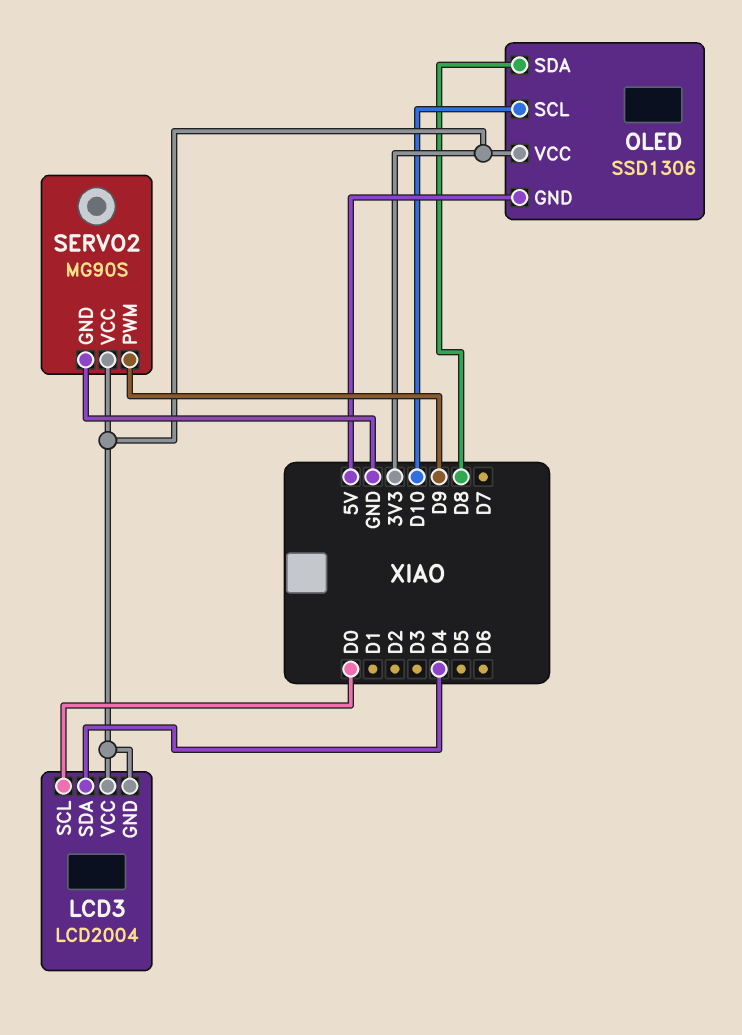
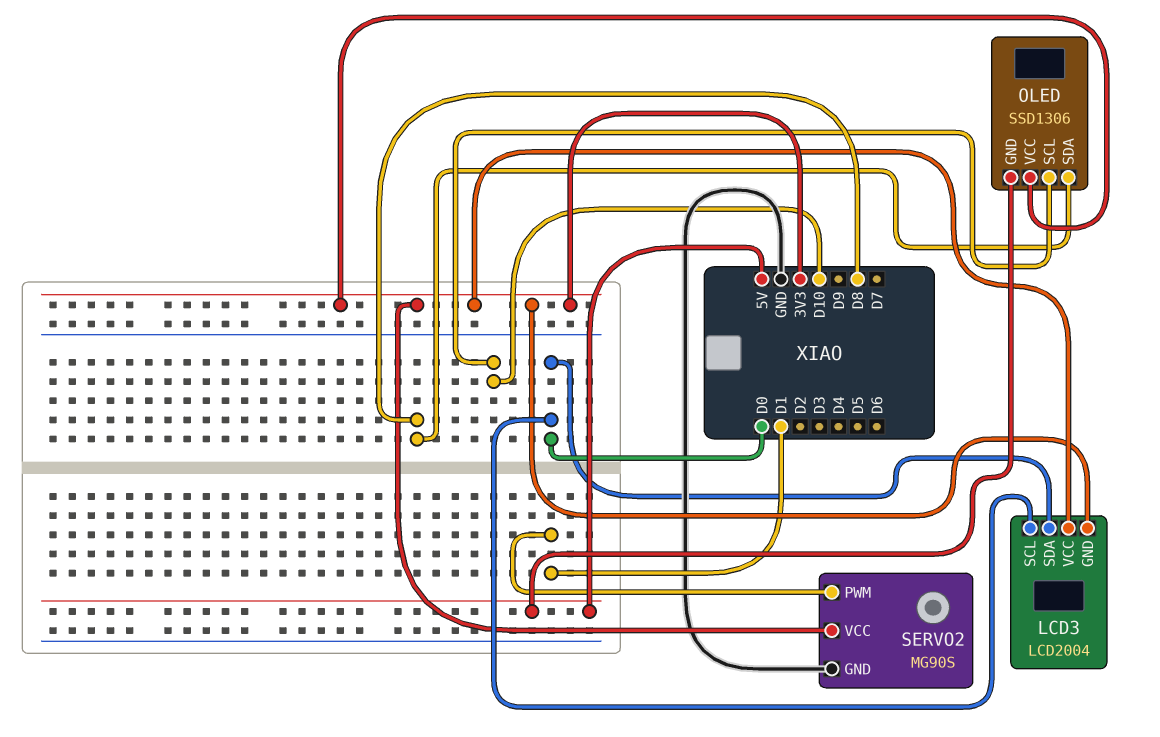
LCD3 pin SDA: D4 -> D0
SERVO2 pin PWM: D9 -> D1

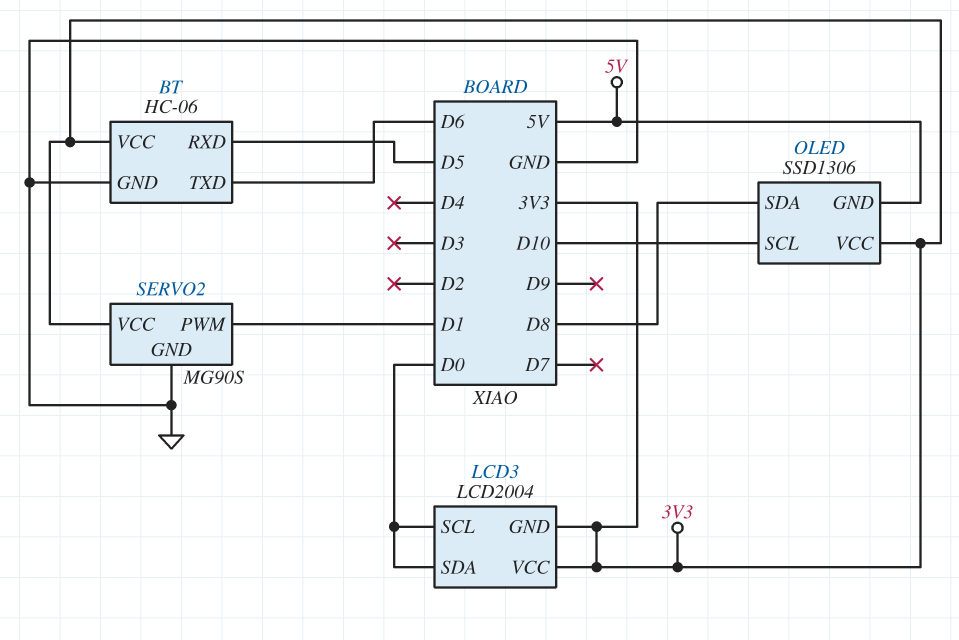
BT: none -> HC-06
BT pin GND: none -> GND
BT pin RXD: none -> D5
BT pin TXD: none -> D6
BT pin VCC: none -> 3V3

